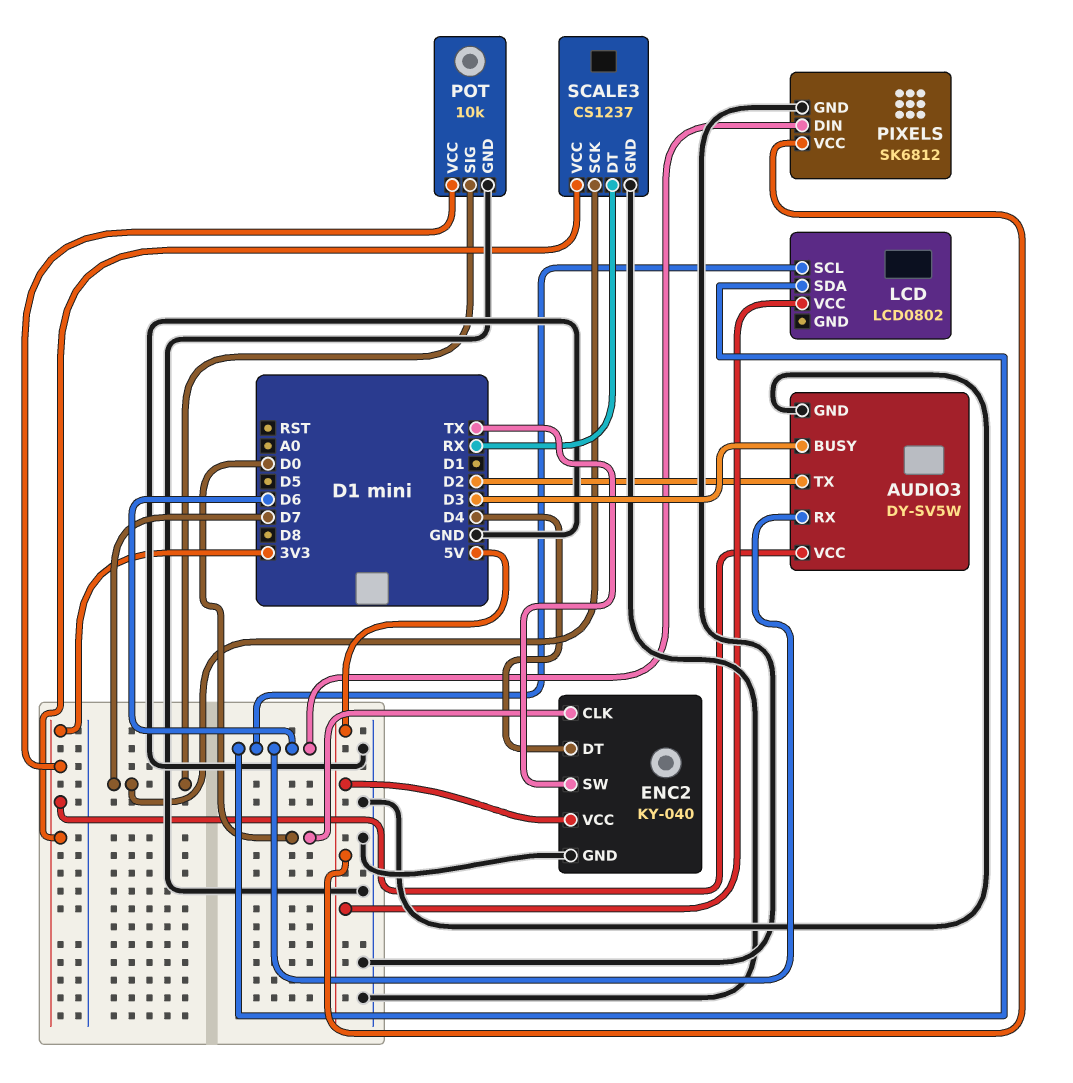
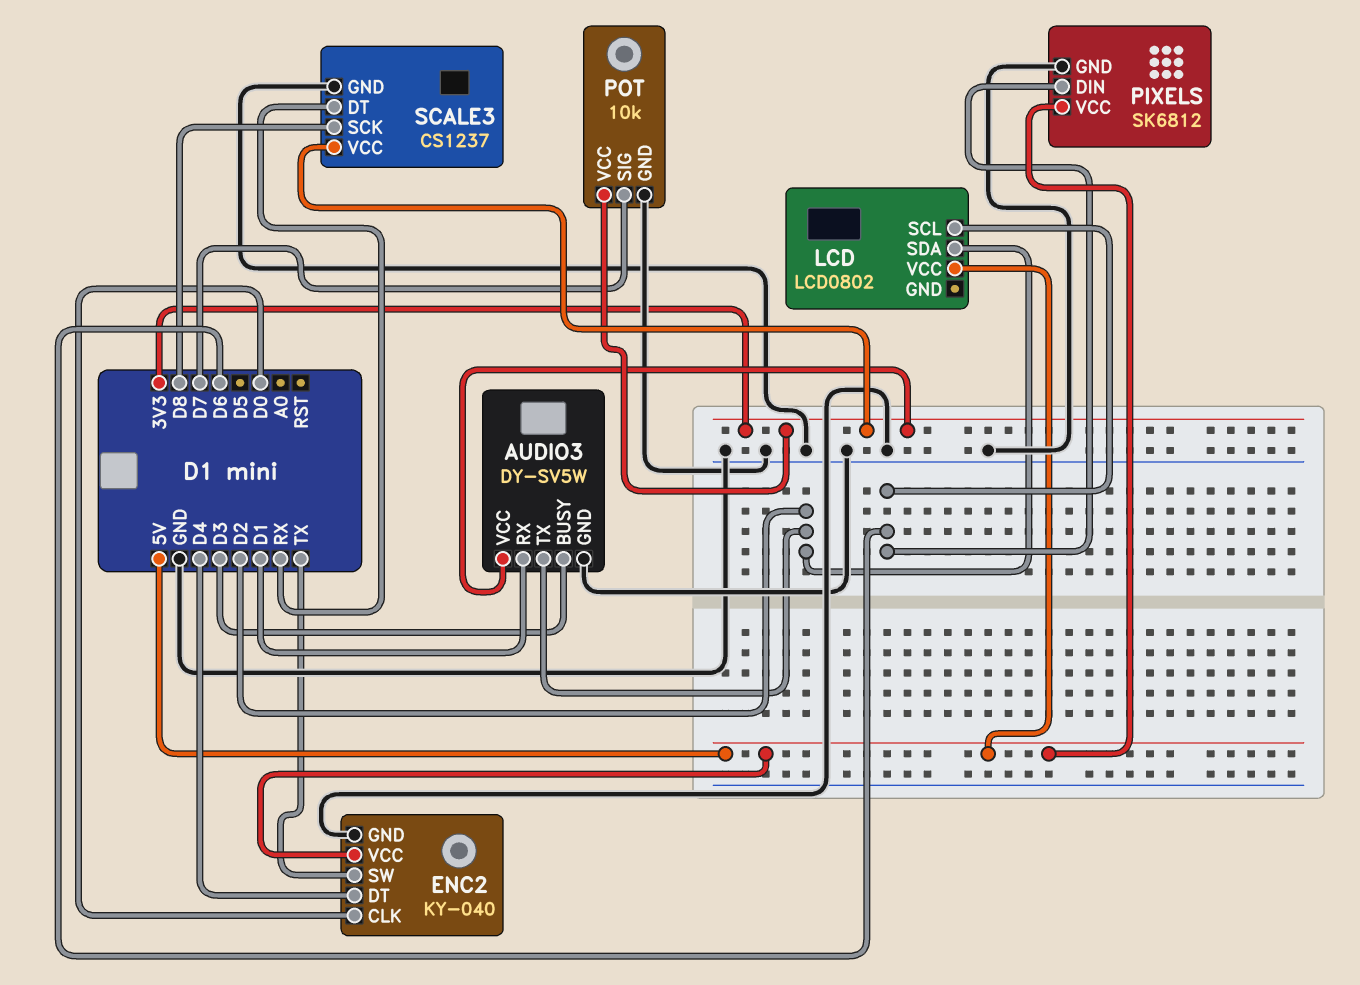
AUDIO3 pin RX: D6 -> D1
LCD pin SDA: D6 -> D2
SCALE3 pin SCK: D7 -> D8

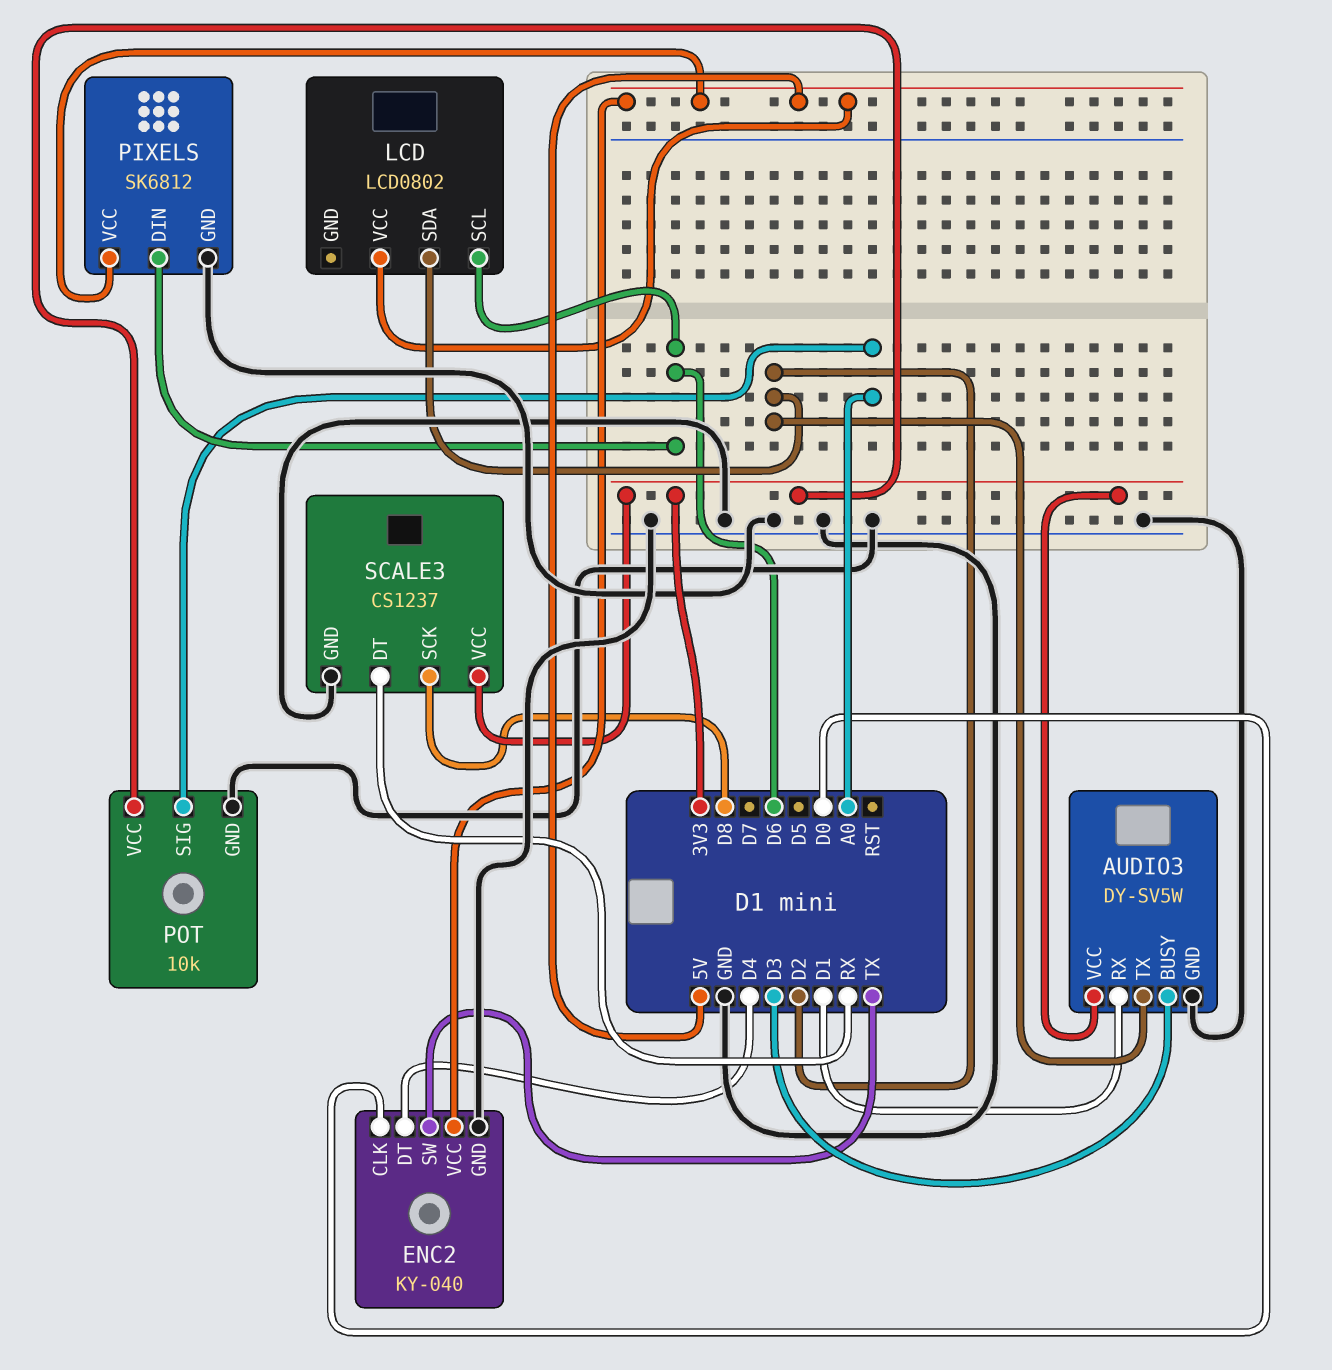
POT pin SIG: D7 -> A0

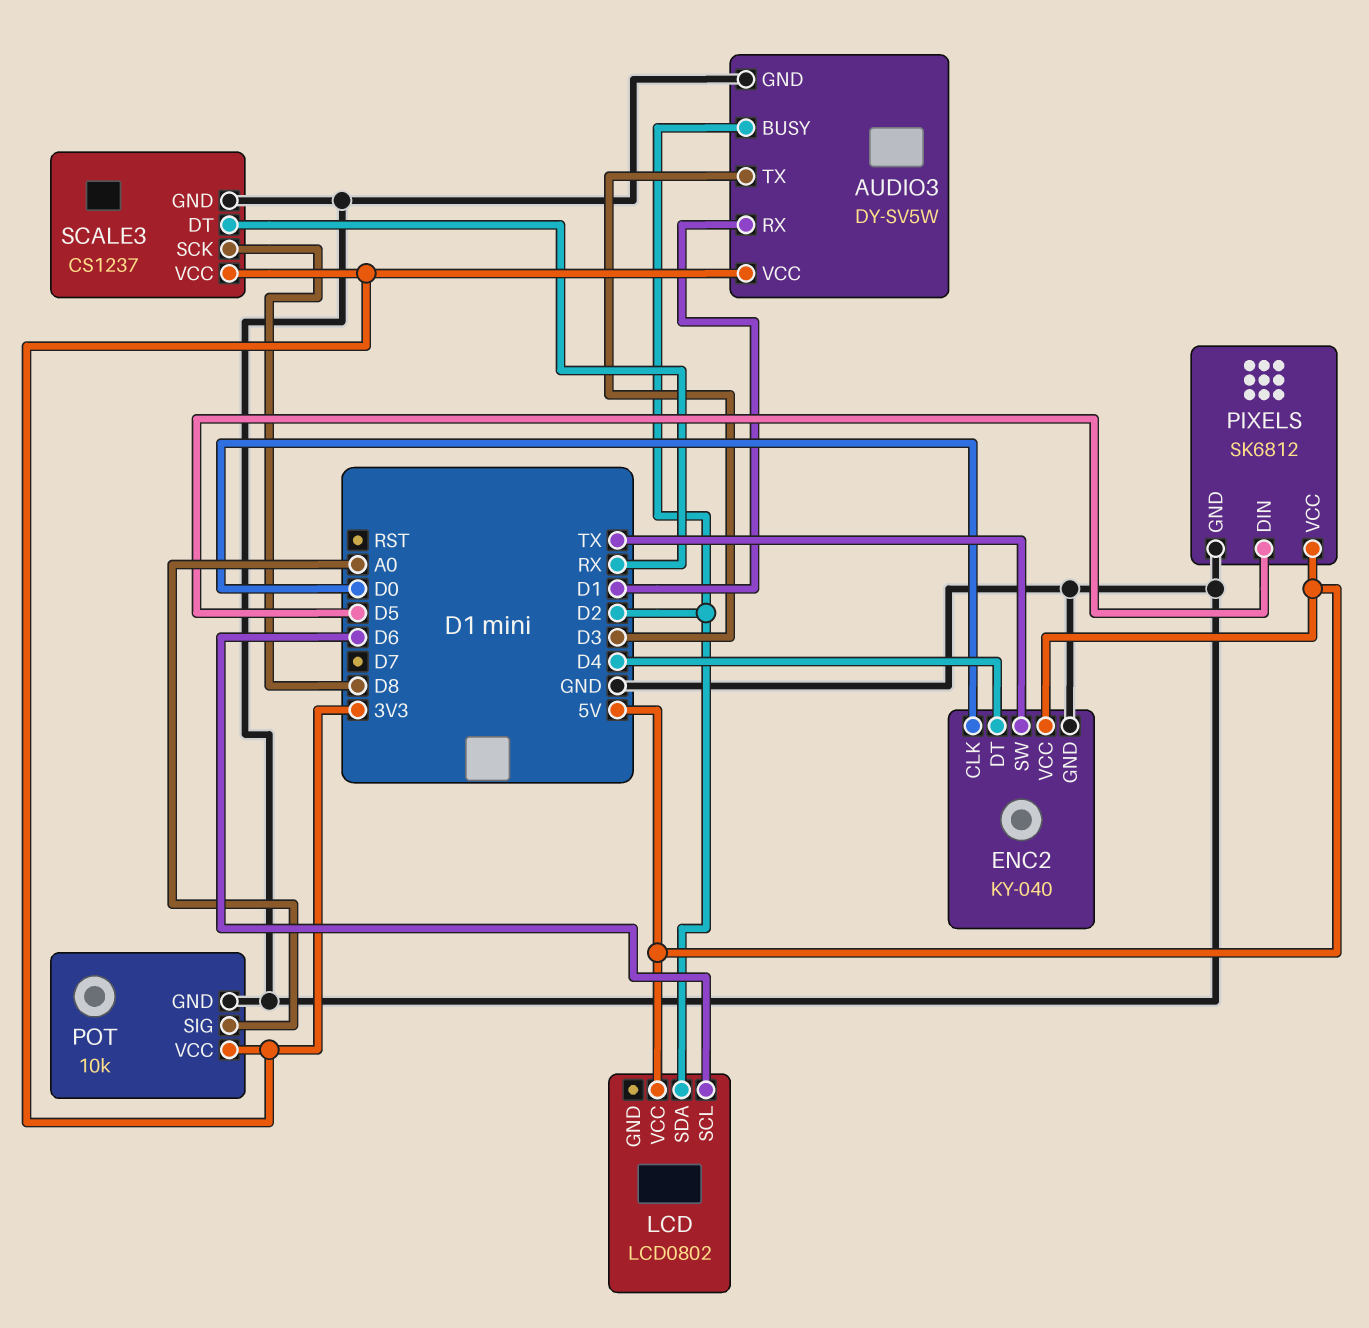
AUDIO3 pin BUSY: D3 -> D2
AUDIO3 pin TX: D2 -> D3
PIXELS pin DIN: D6 -> D5

